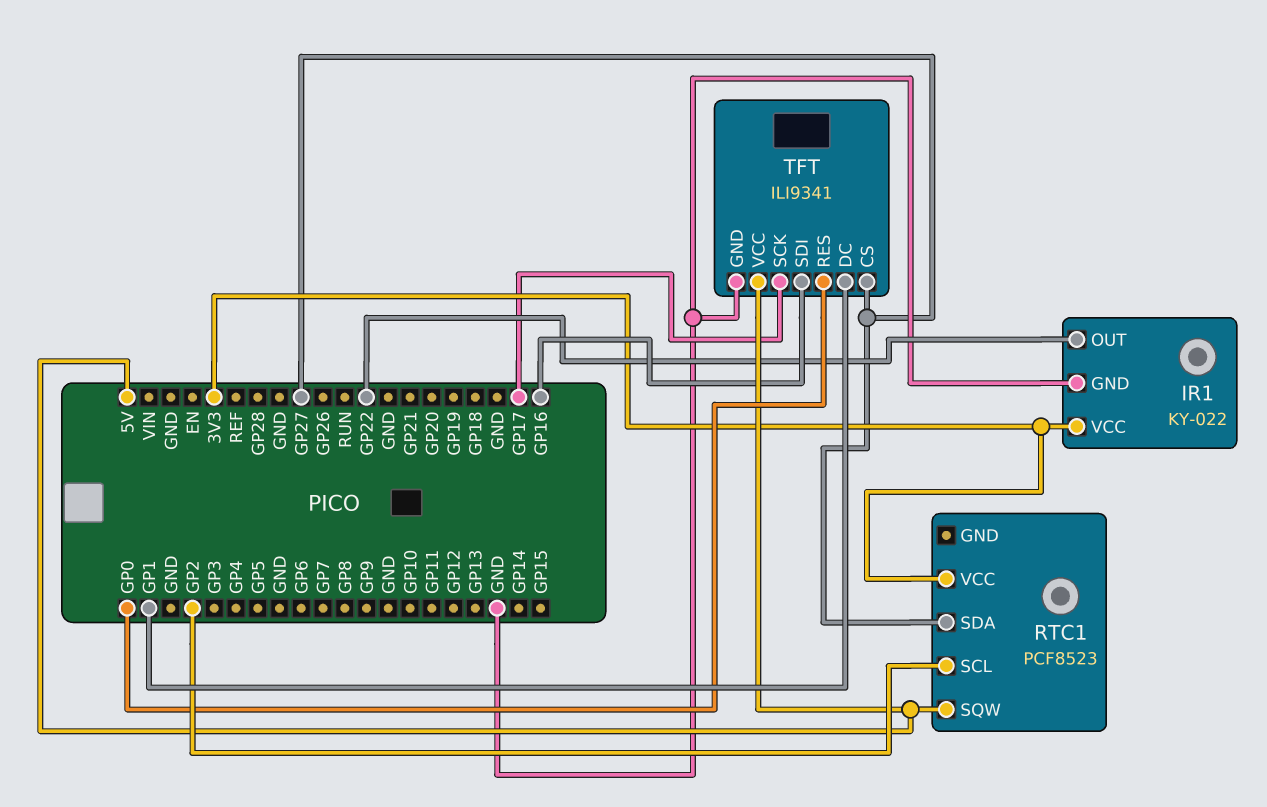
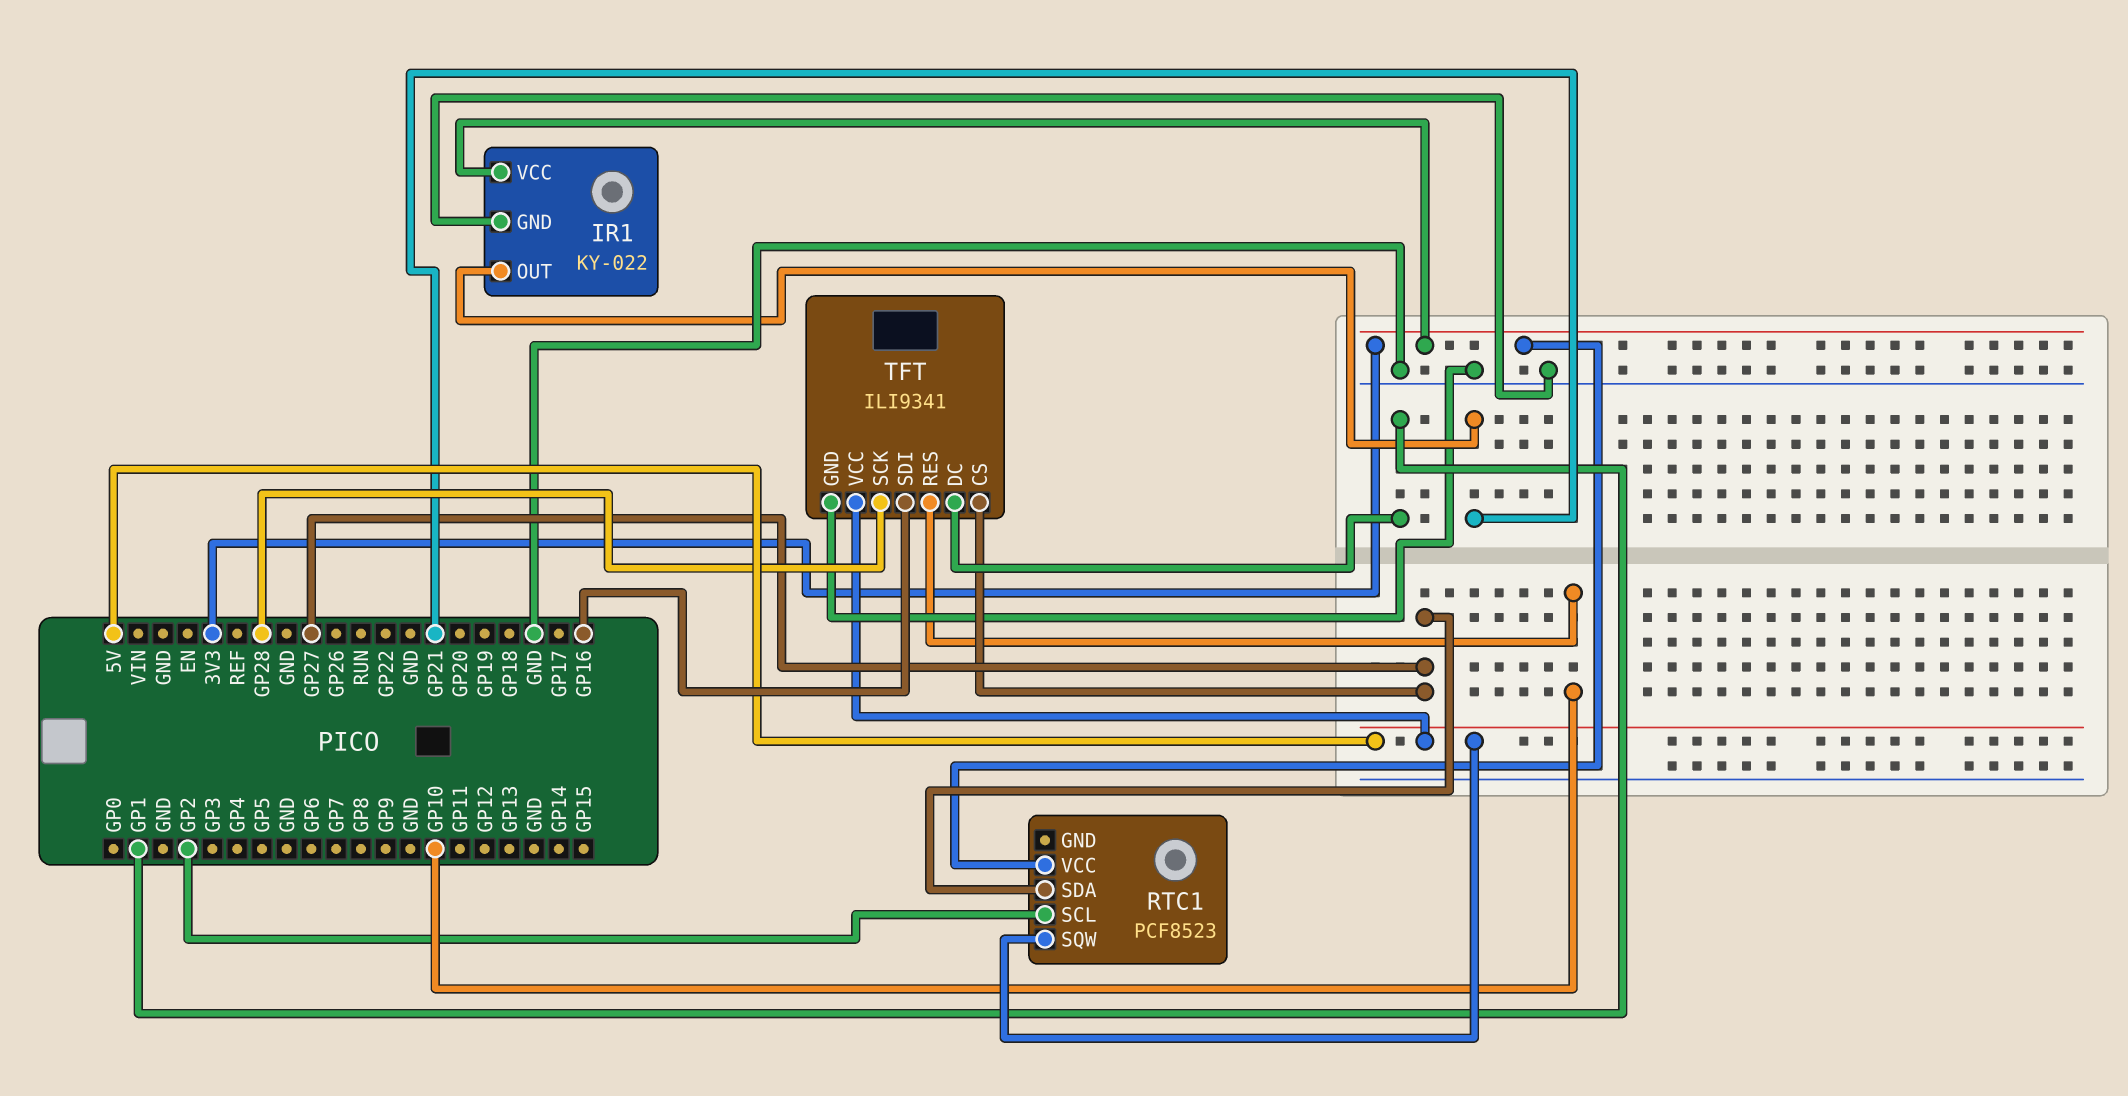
IR1 pin OUT: GP22 -> GP21
TFT pin RES: GP0 -> GP10
TFT pin SCK: GP17 -> GP28

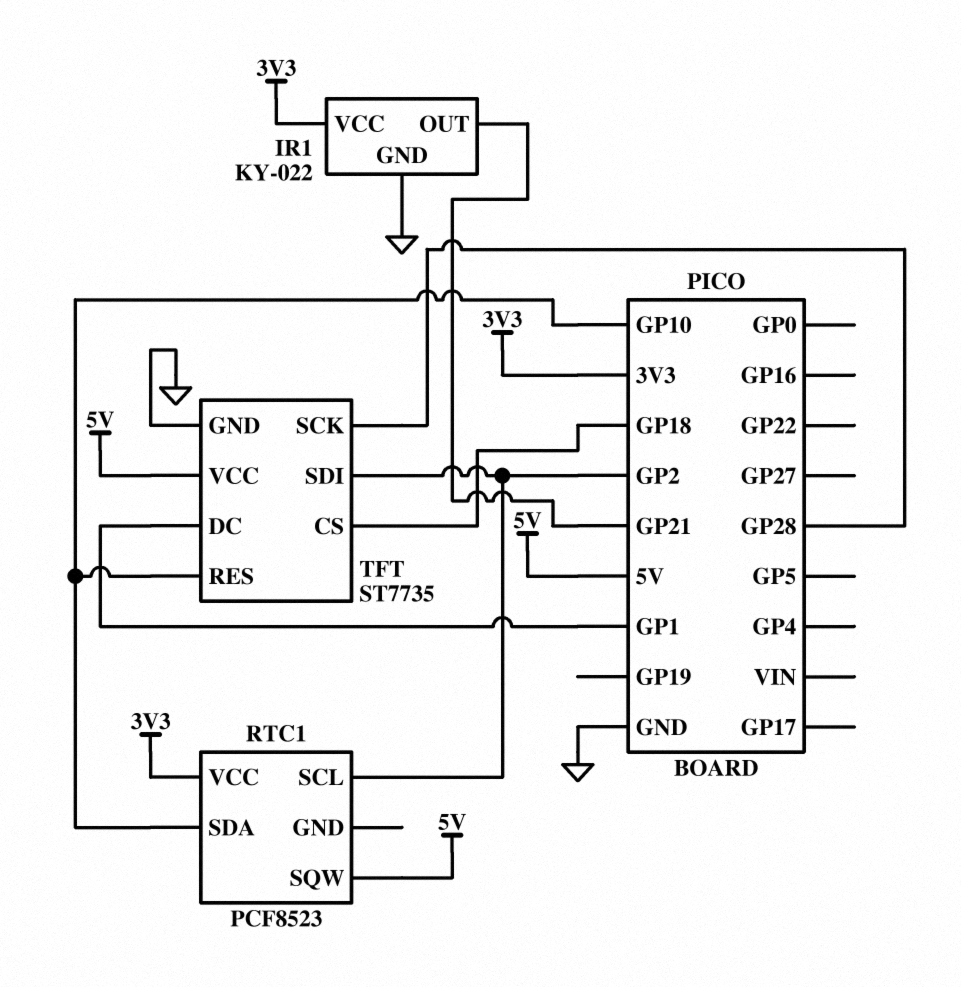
RTC1 pin SDA: GP27 -> GP10
TFT: ILI9341 -> ST7735
TFT pin CS: GP27 -> GP18
TFT pin SDI: GP16 -> GP2

